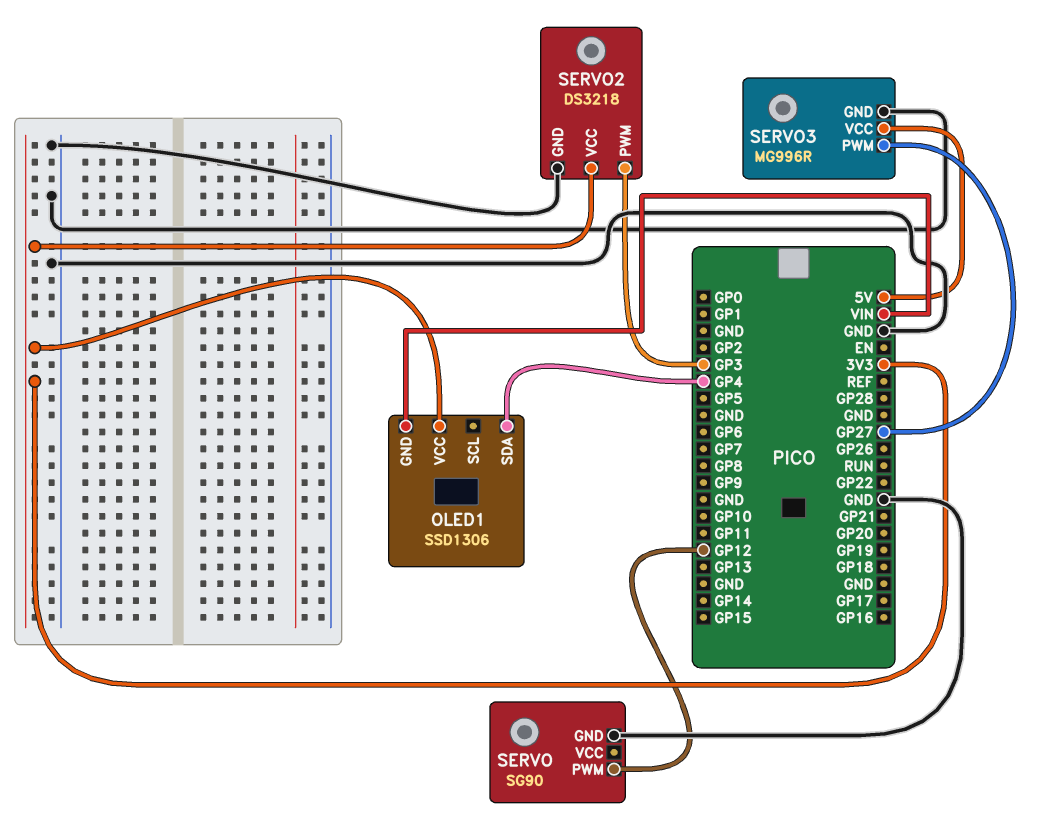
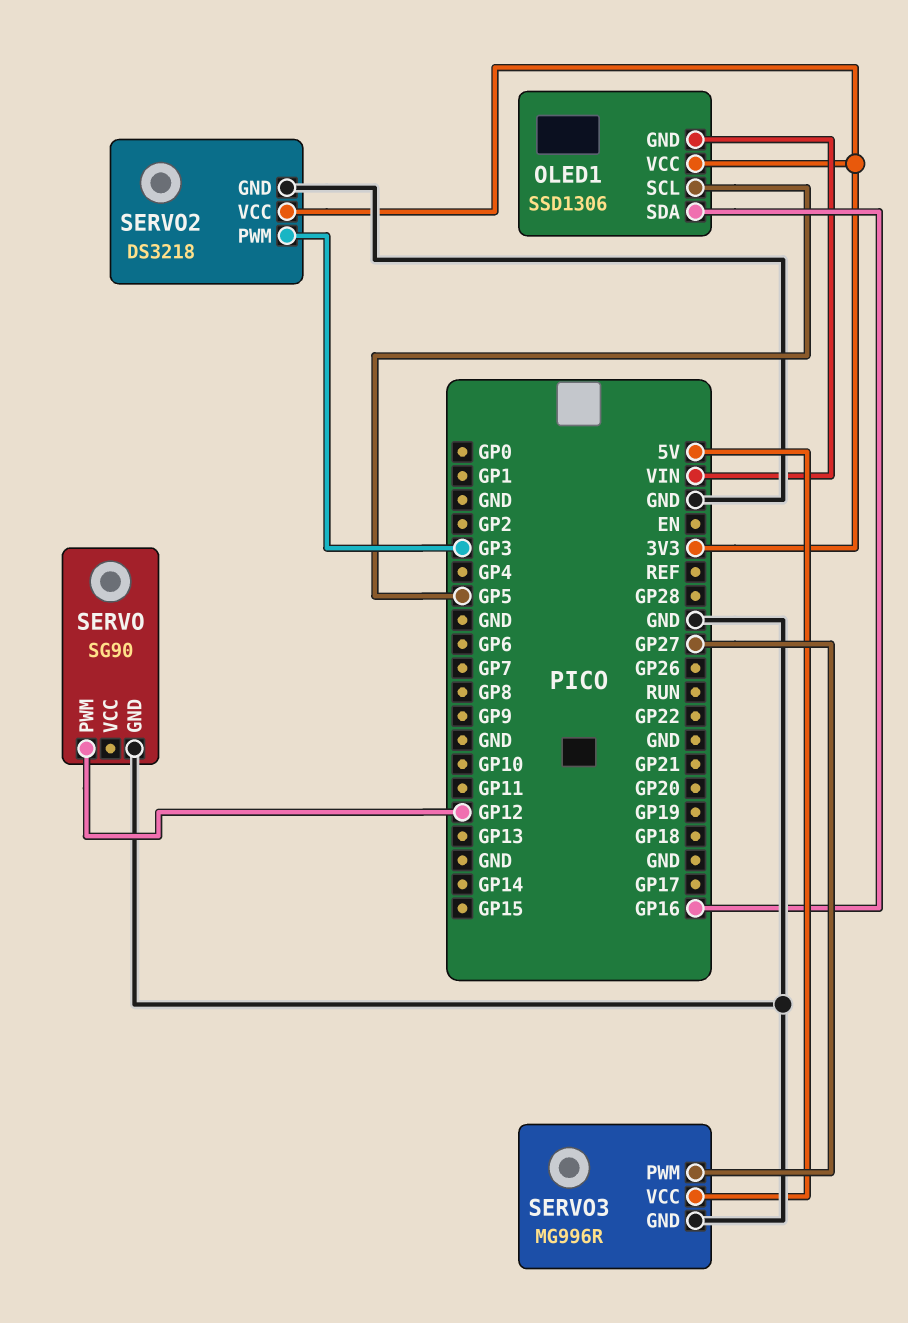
OLED1 pin SCL: none -> GP5
OLED1 pin SDA: GP4 -> GP16

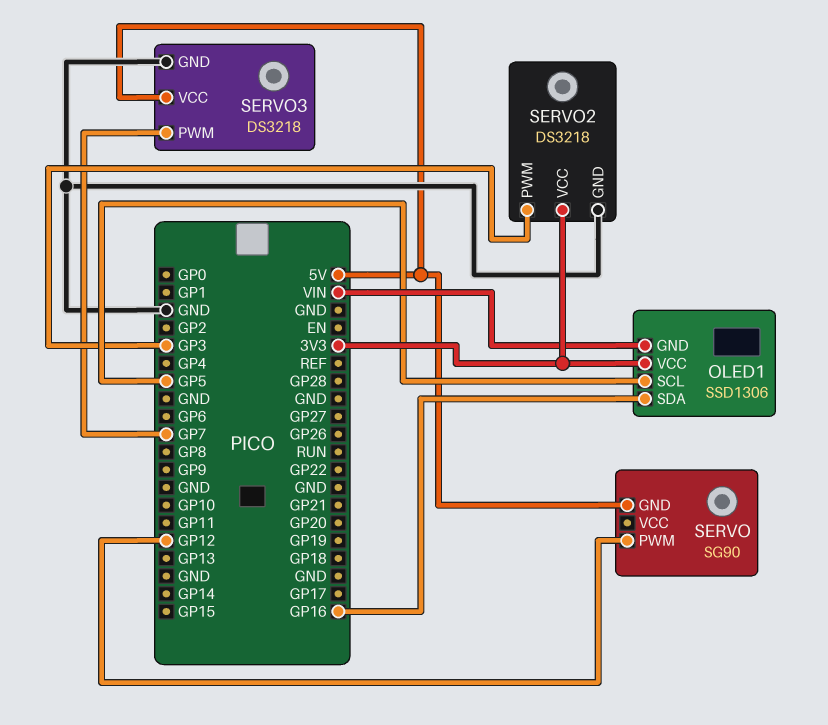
SERVO pin GND: GND -> 5V
SERVO3: MG996R -> DS3218
SERVO3 pin PWM: GP27 -> GP7

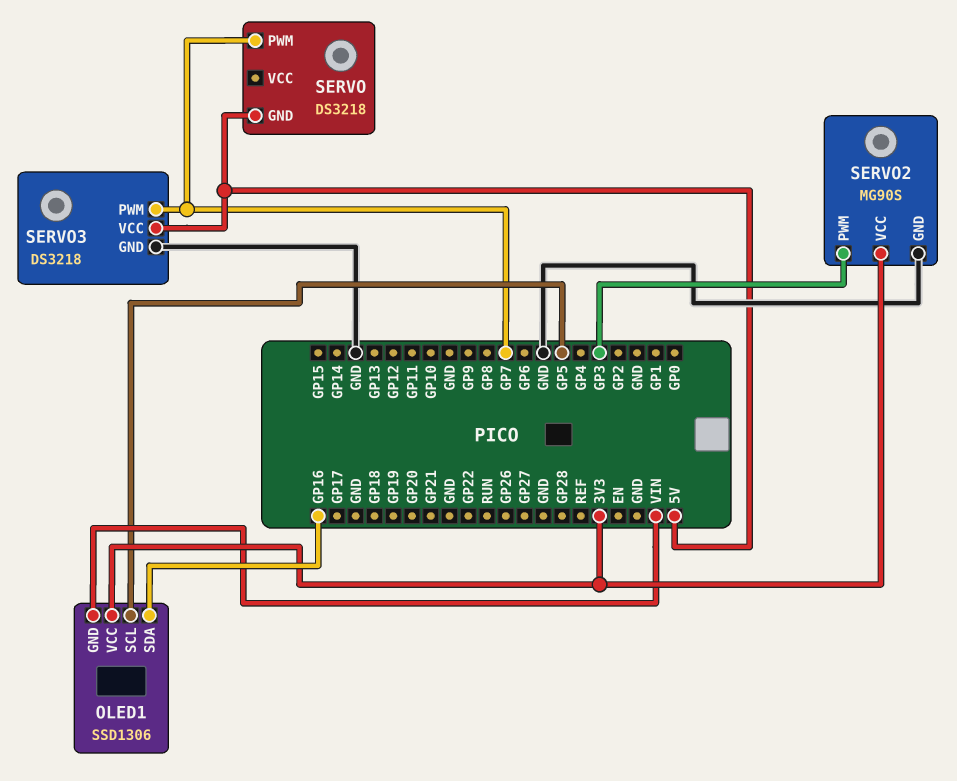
SERVO: SG90 -> DS3218
SERVO pin PWM: GP12 -> GP7
SERVO2: DS3218 -> MG90S

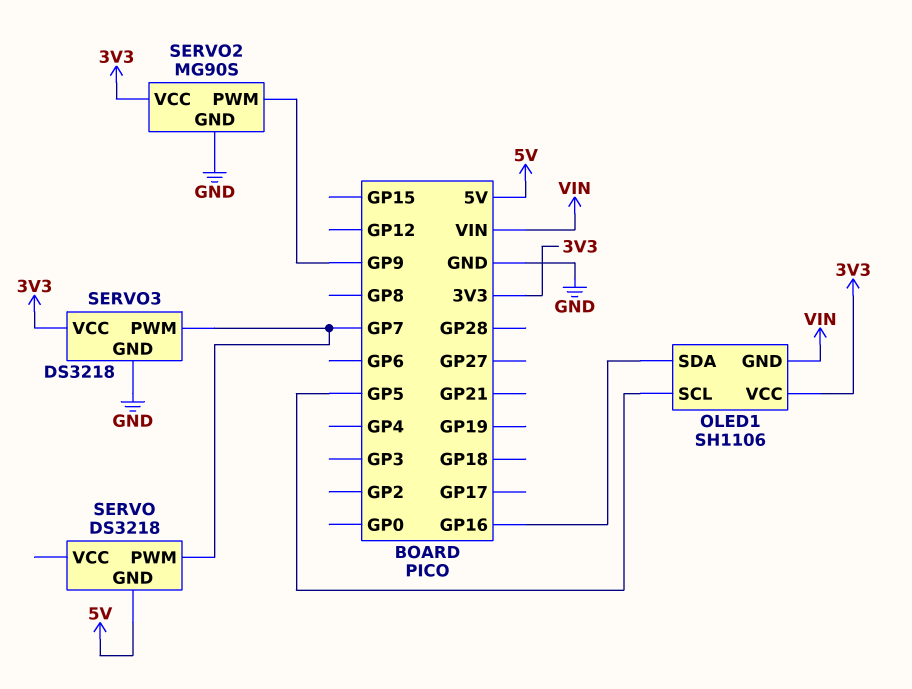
OLED1: SSD1306 -> SH1106
SERVO2 pin PWM: GP3 -> GP9
SERVO3 pin VCC: 5V -> 3V3

